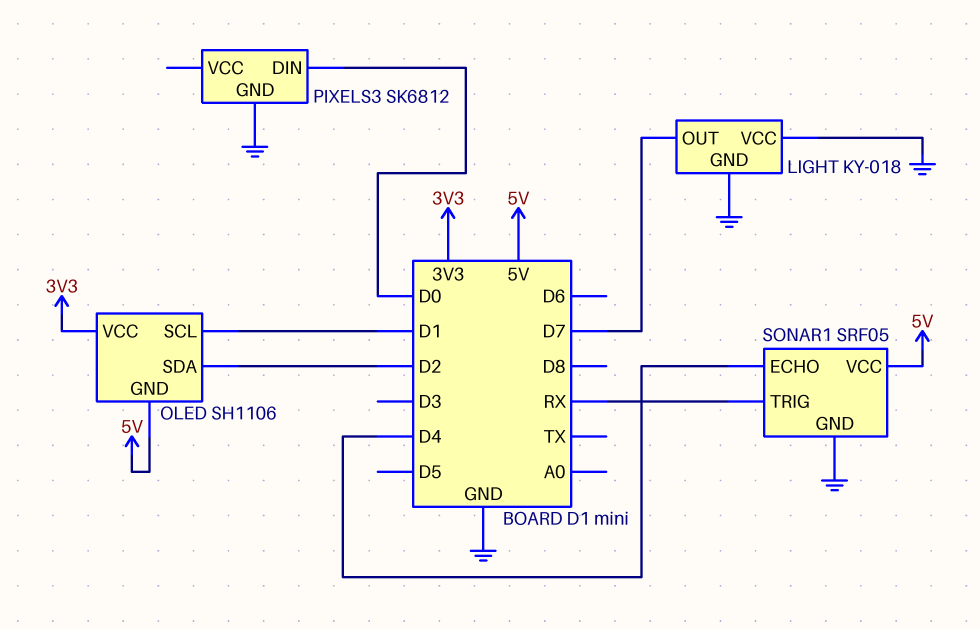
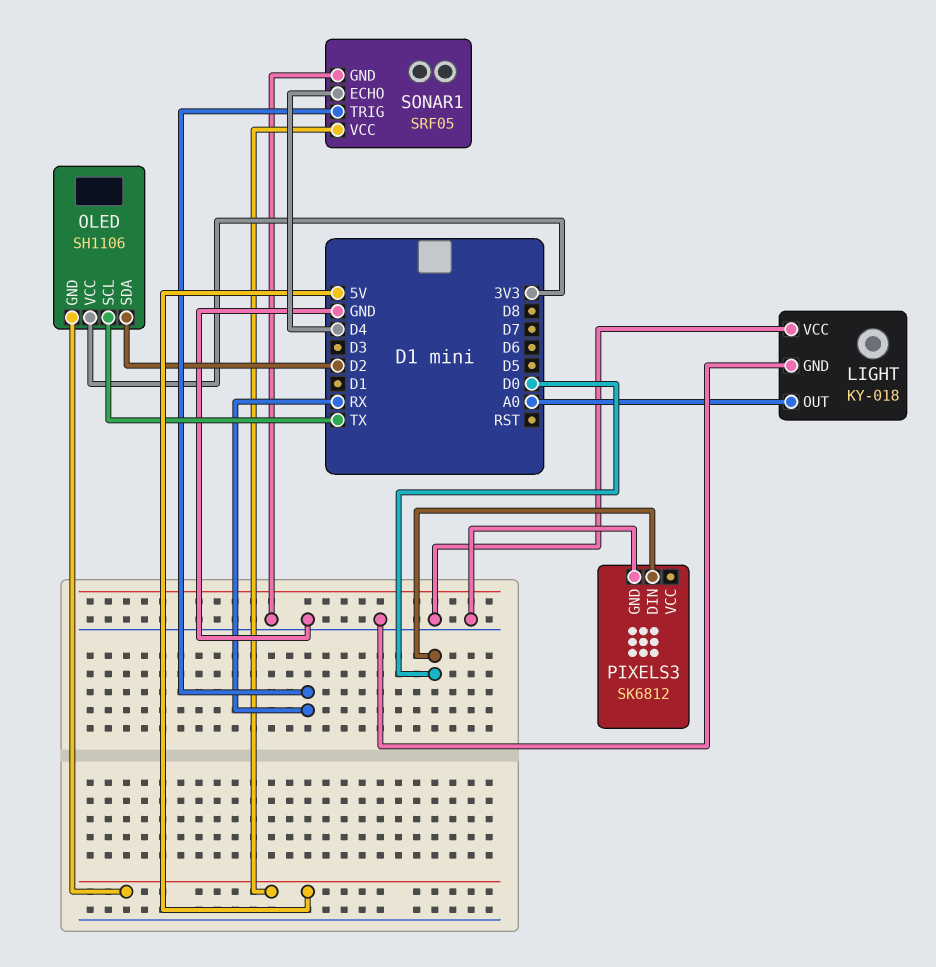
LIGHT pin OUT: D7 -> A0
OLED pin SCL: D1 -> TX

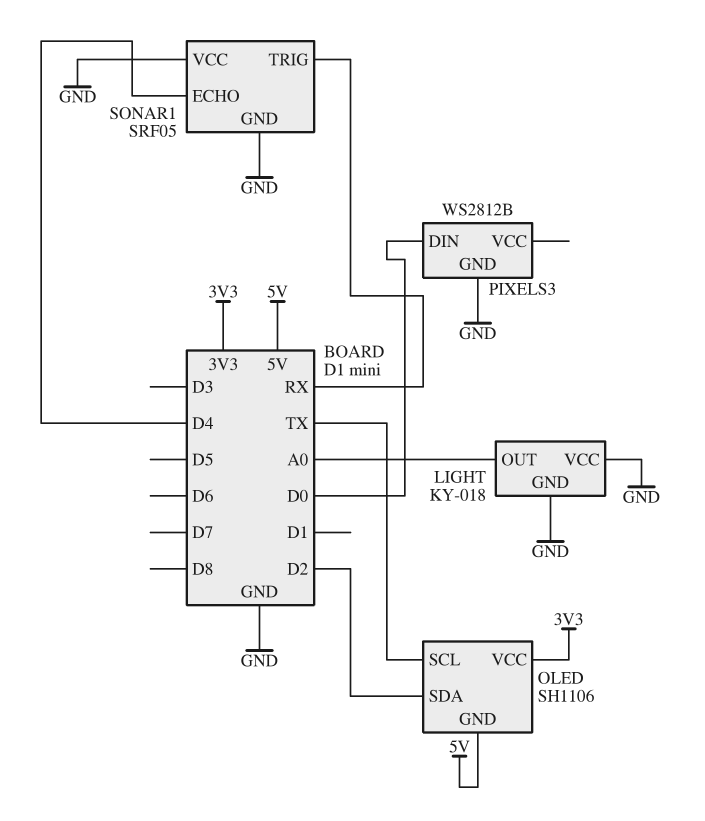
PIXELS3: SK6812 -> WS2812B
SONAR1 pin VCC: 5V -> GND

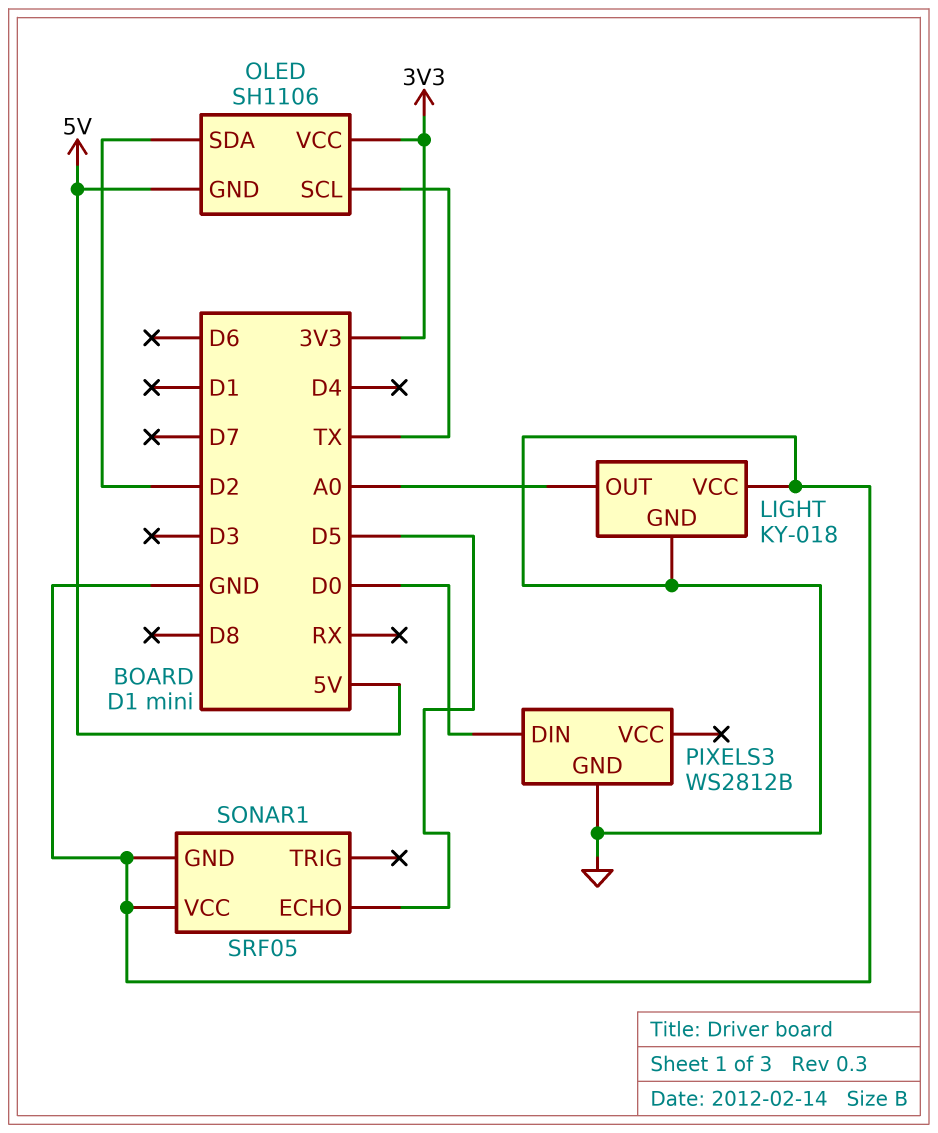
SONAR1 pin ECHO: D4 -> D5
SONAR1 pin TRIG: RX -> none

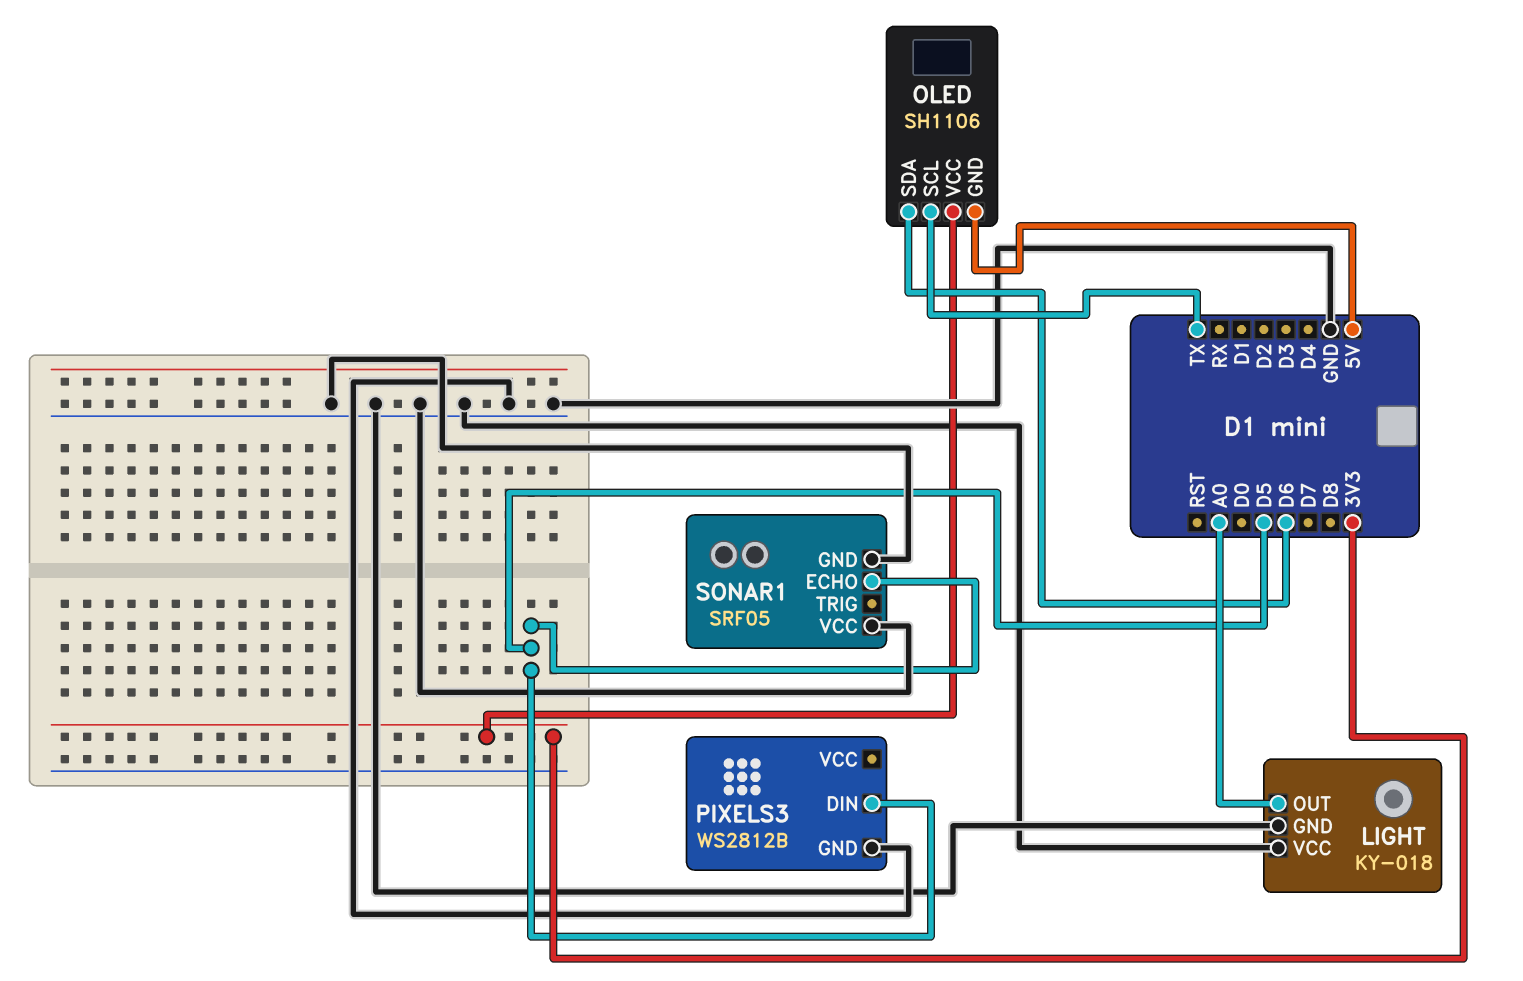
OLED pin SDA: D2 -> D6
PIXELS3 pin DIN: D0 -> D5

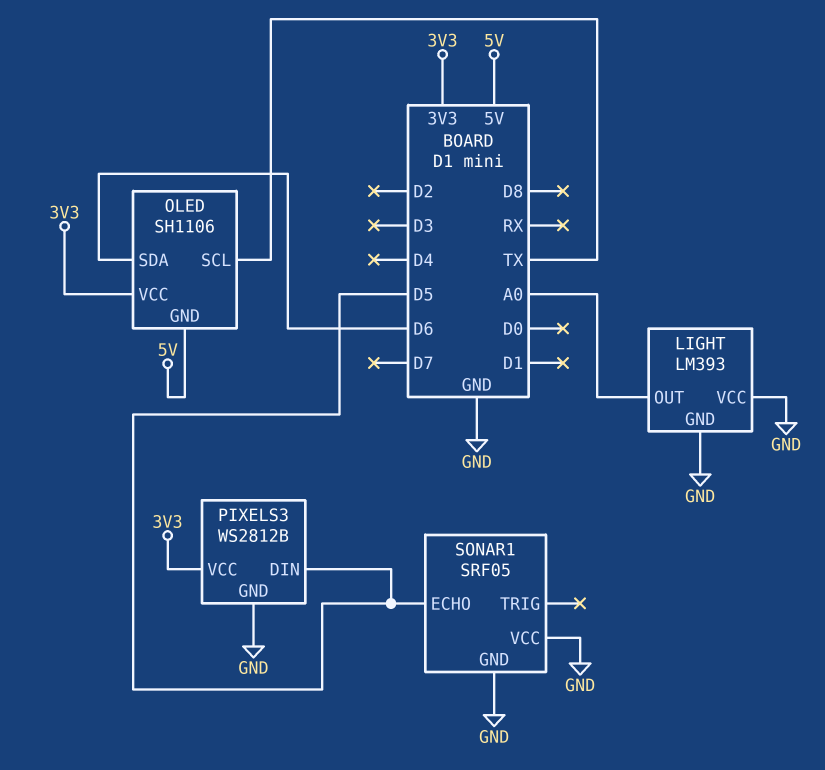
LIGHT: KY-018 -> LM393
PIXELS3 pin VCC: none -> 3V3

